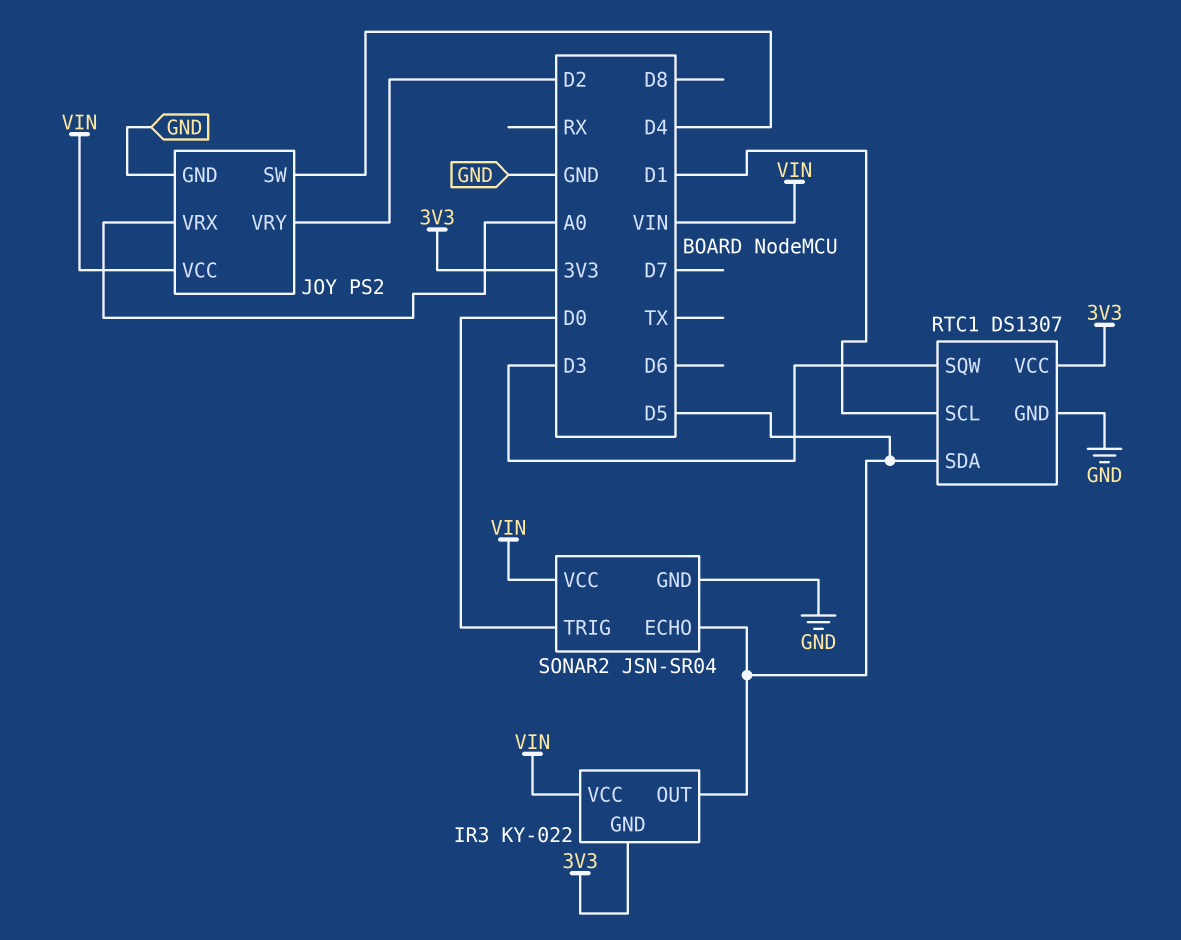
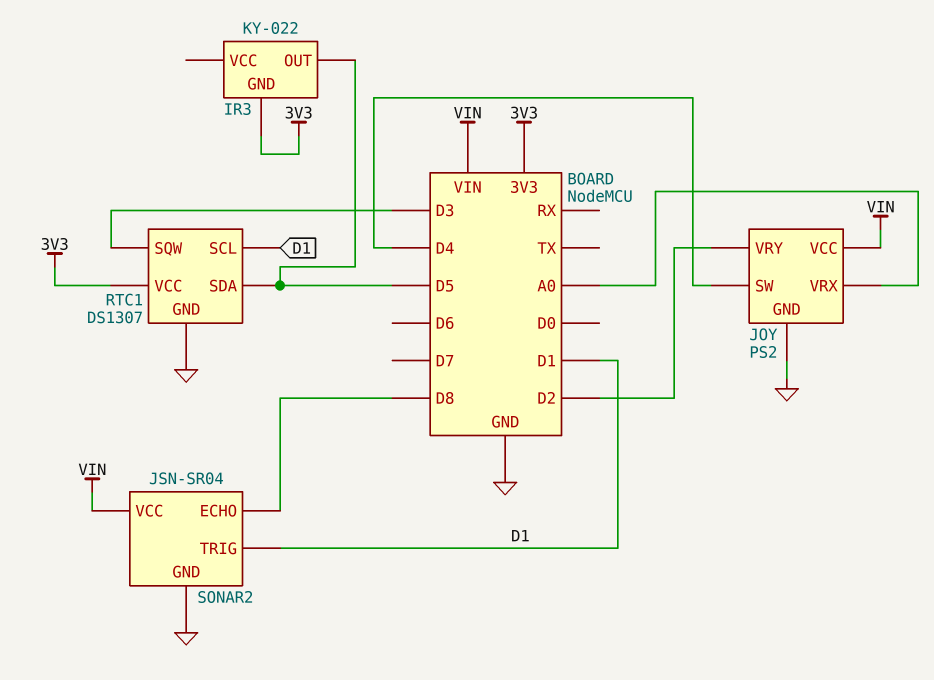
IR3 pin VCC: VIN -> none
SONAR2 pin ECHO: D5 -> D8
SONAR2 pin TRIG: D0 -> D1

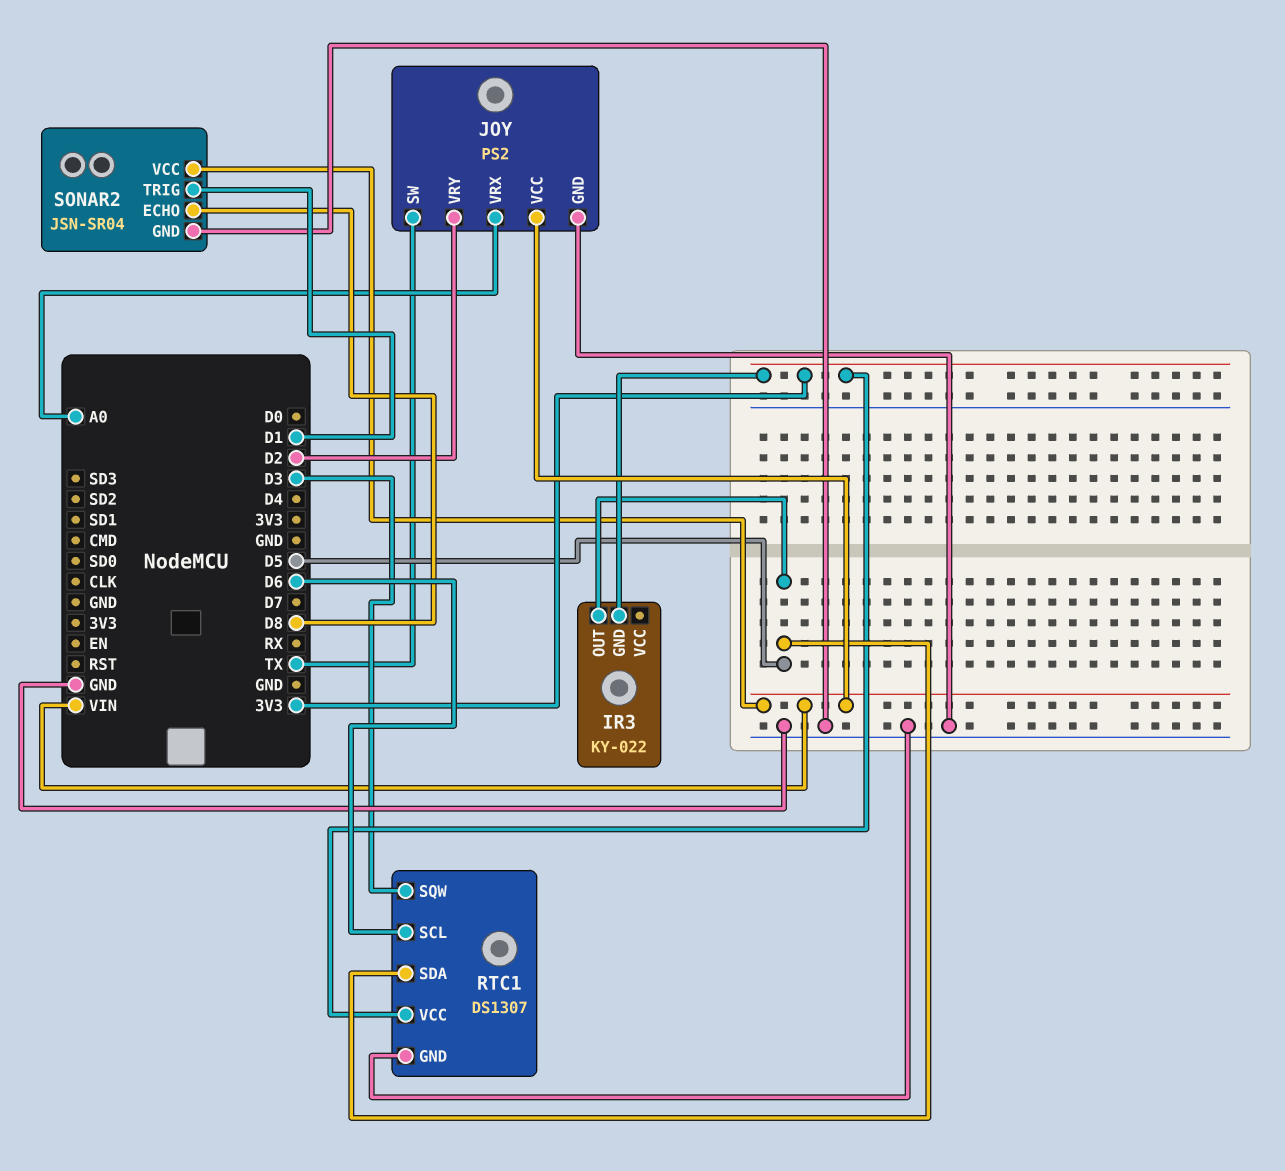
JOY pin SW: D4 -> TX
RTC1 pin SCL: D1 -> D6

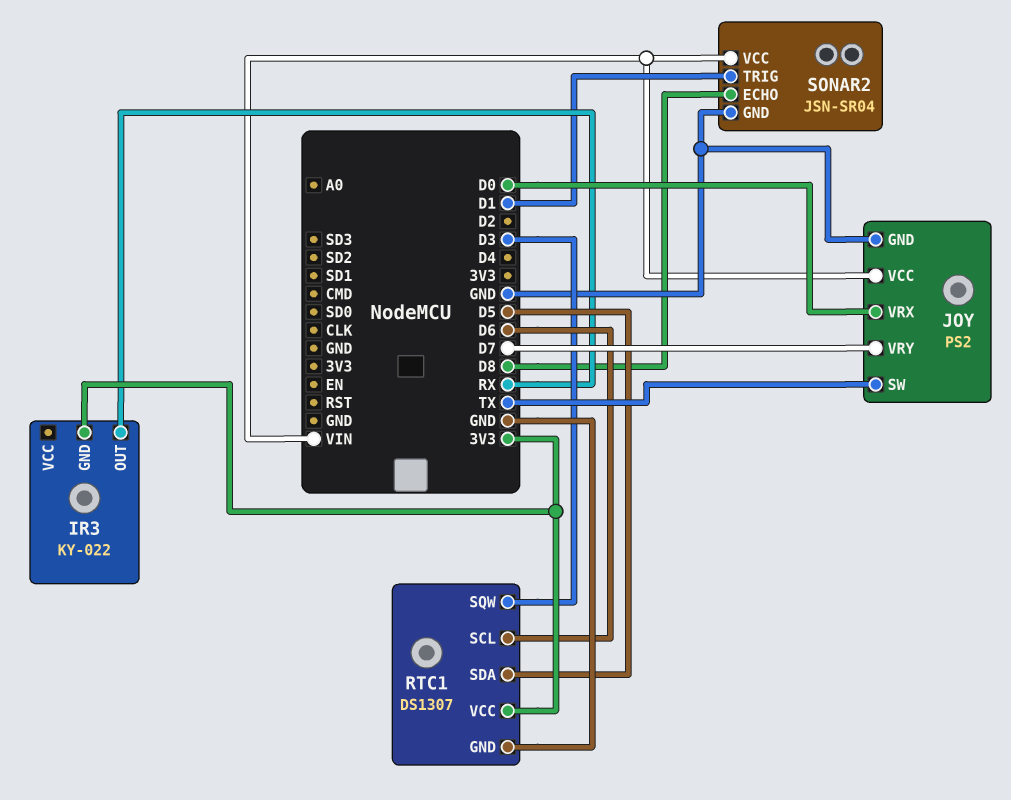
IR3 pin OUT: D5 -> RX
JOY pin VRX: A0 -> D0
JOY pin VRY: D2 -> D7

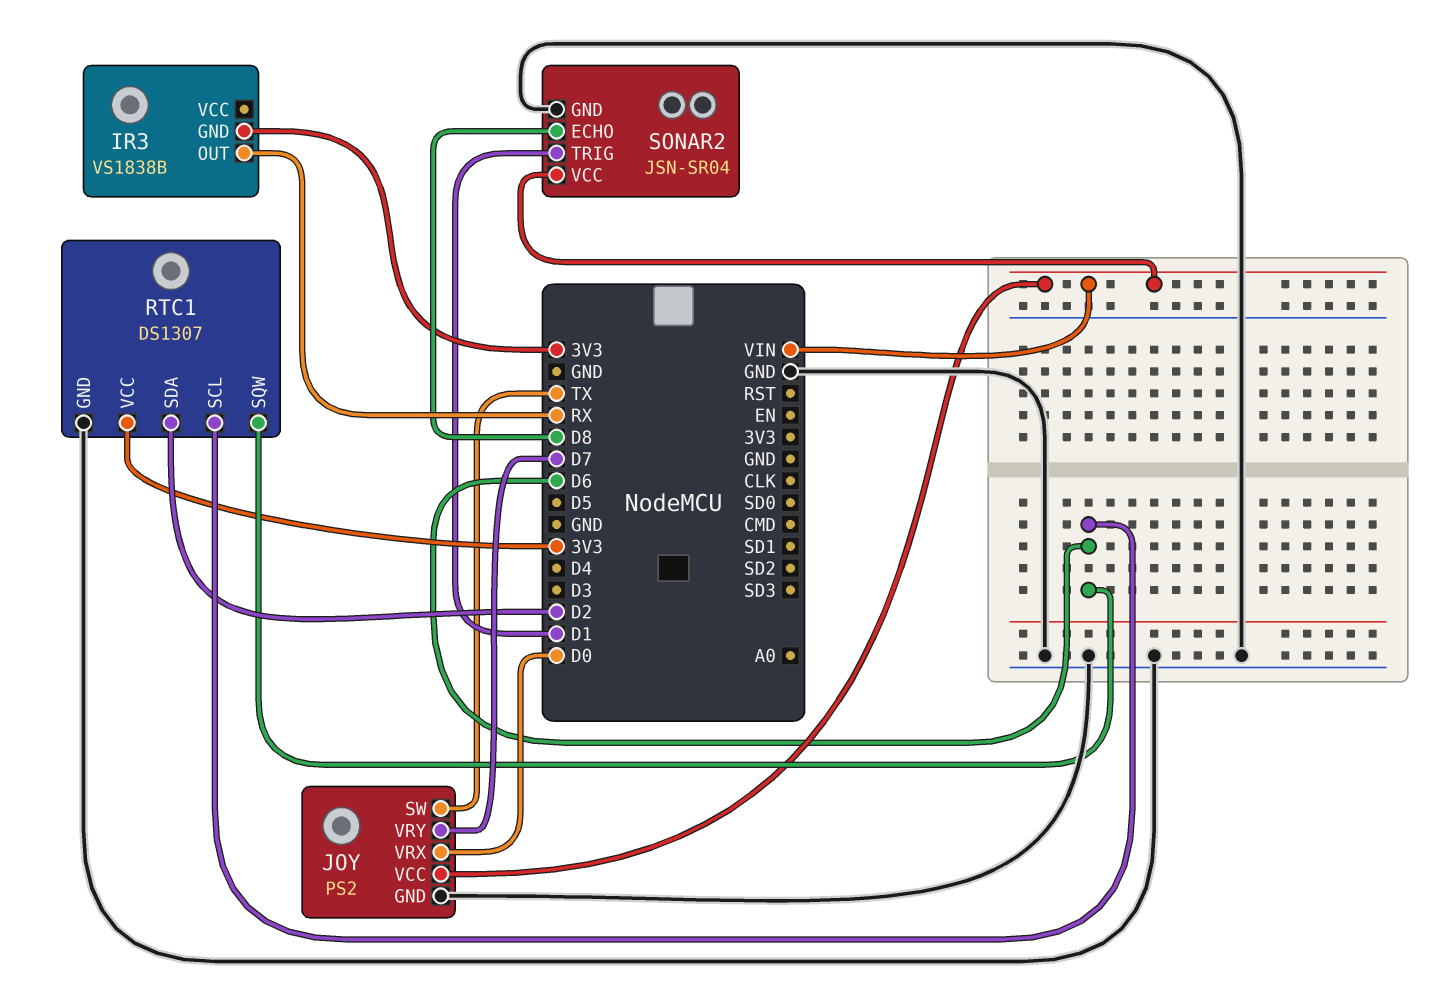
IR3: KY-022 -> VS1838B
RTC1 pin SDA: D5 -> D2
RTC1 pin SQW: D3 -> D6

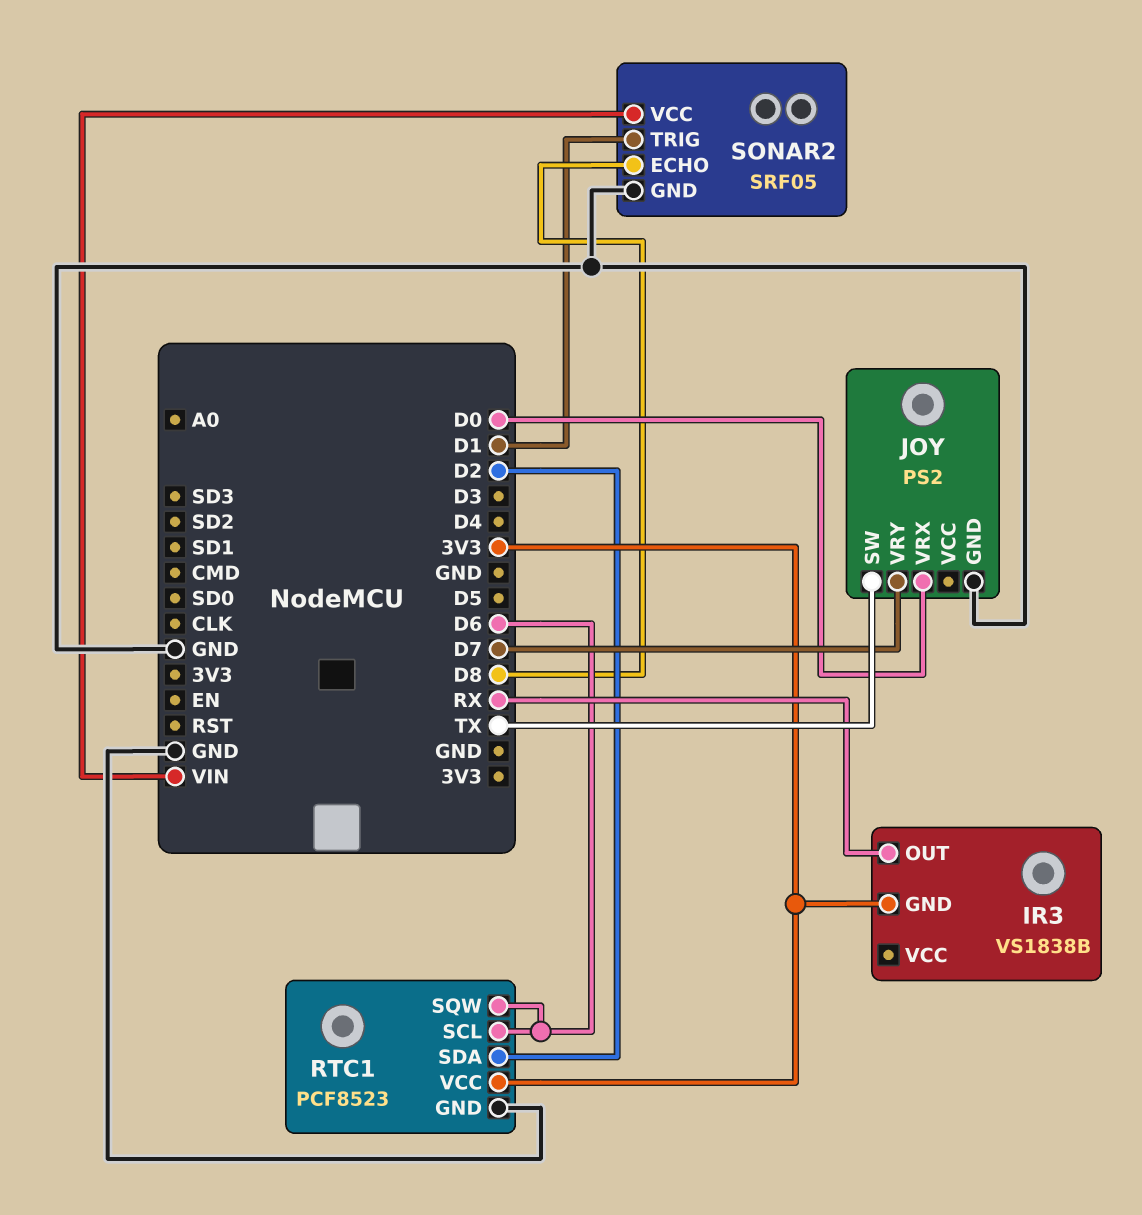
JOY pin VCC: VIN -> none
RTC1: DS1307 -> PCF8523
SONAR2: JSN-SR04 -> SRF05

